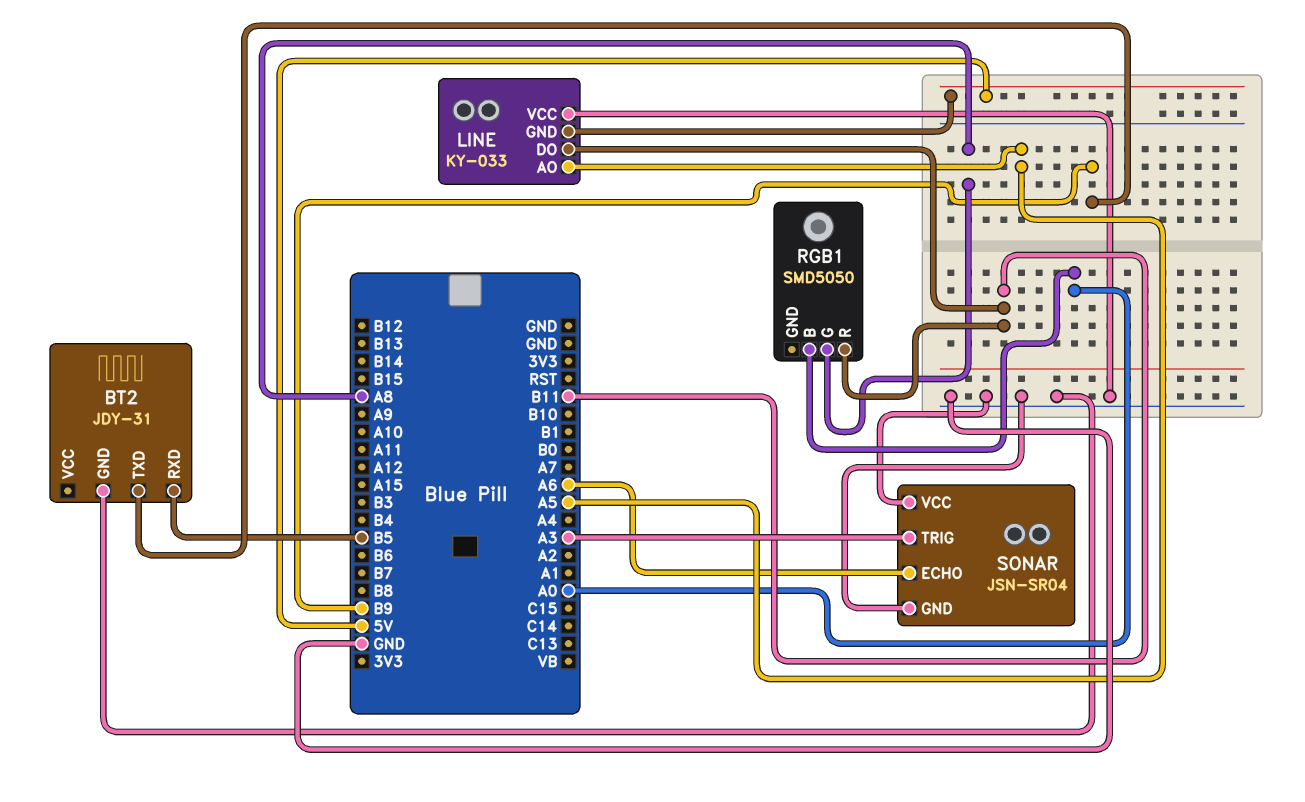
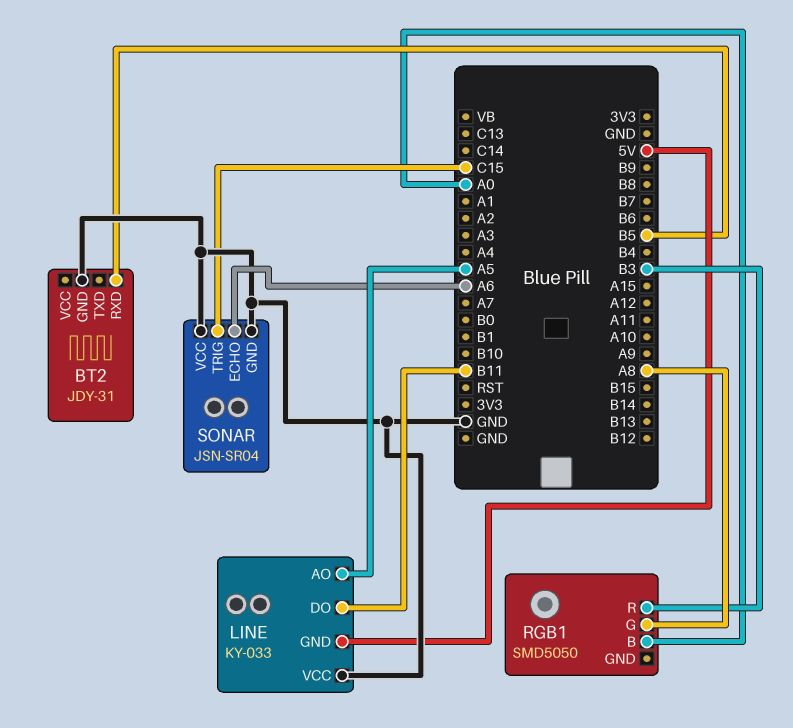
BT2 pin TXD: B9 -> none
RGB1 pin R: B11 -> B3
SONAR pin TRIG: A3 -> C15

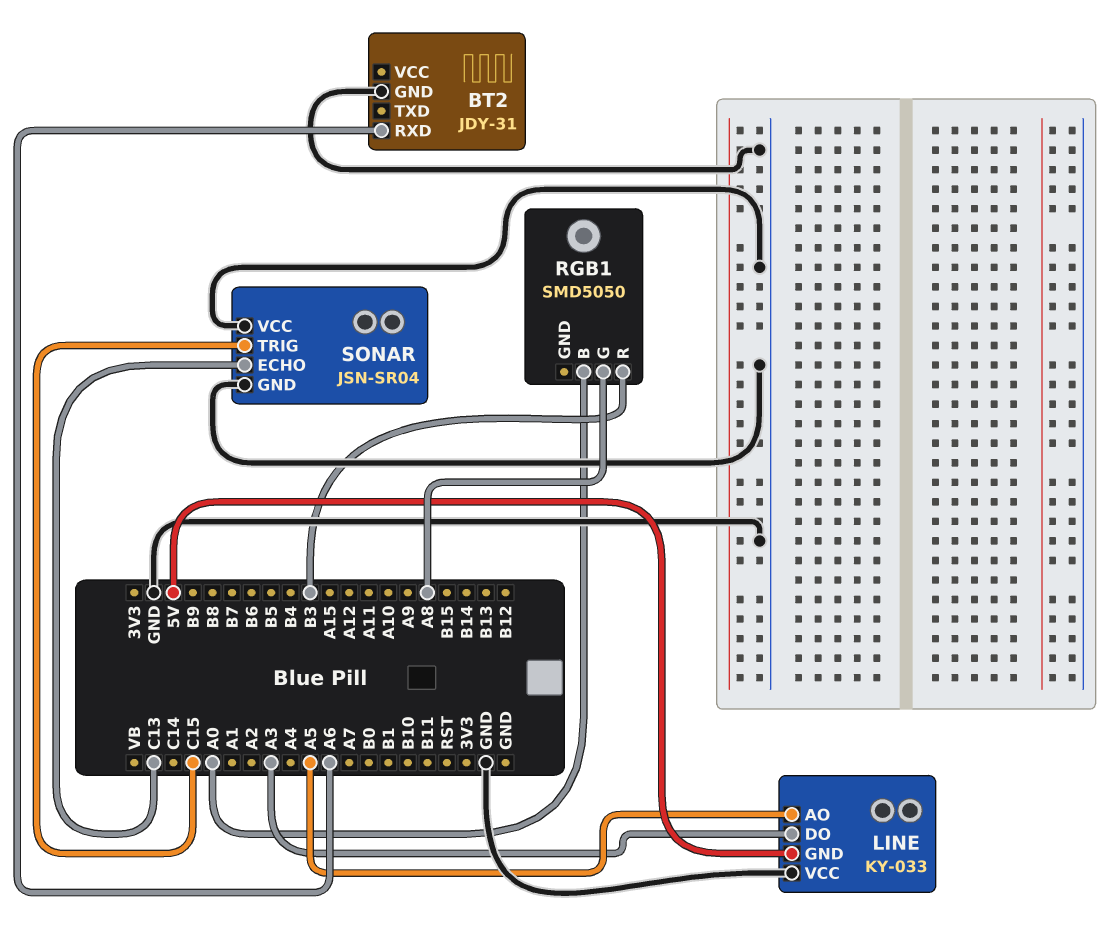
BT2 pin RXD: B5 -> A6
LINE pin DO: B11 -> A3
SONAR pin ECHO: A6 -> C13

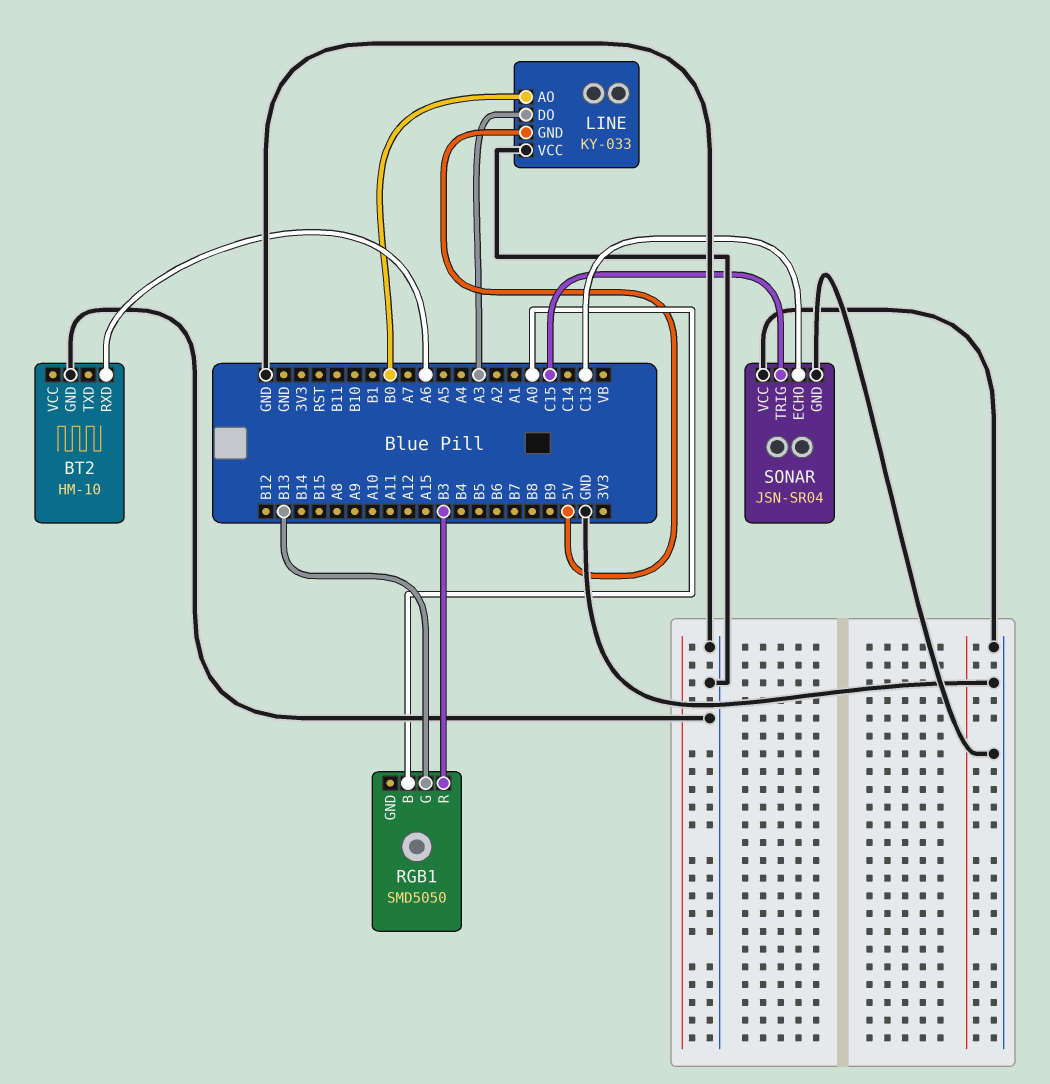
BT2: JDY-31 -> HM-10
LINE pin AO: A5 -> B0
RGB1 pin G: A8 -> B13

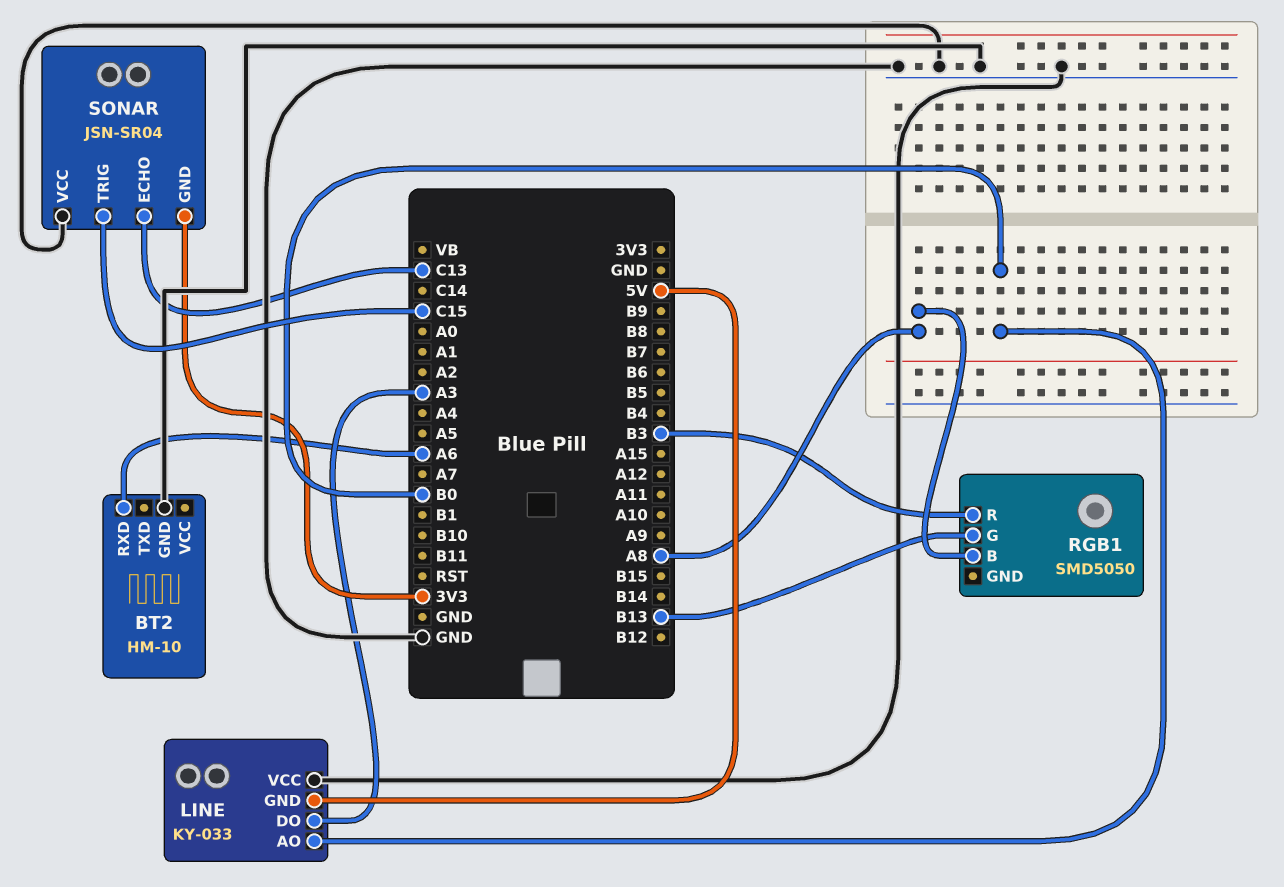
RGB1 pin B: A0 -> A8
SONAR pin GND: GND -> 3V3

